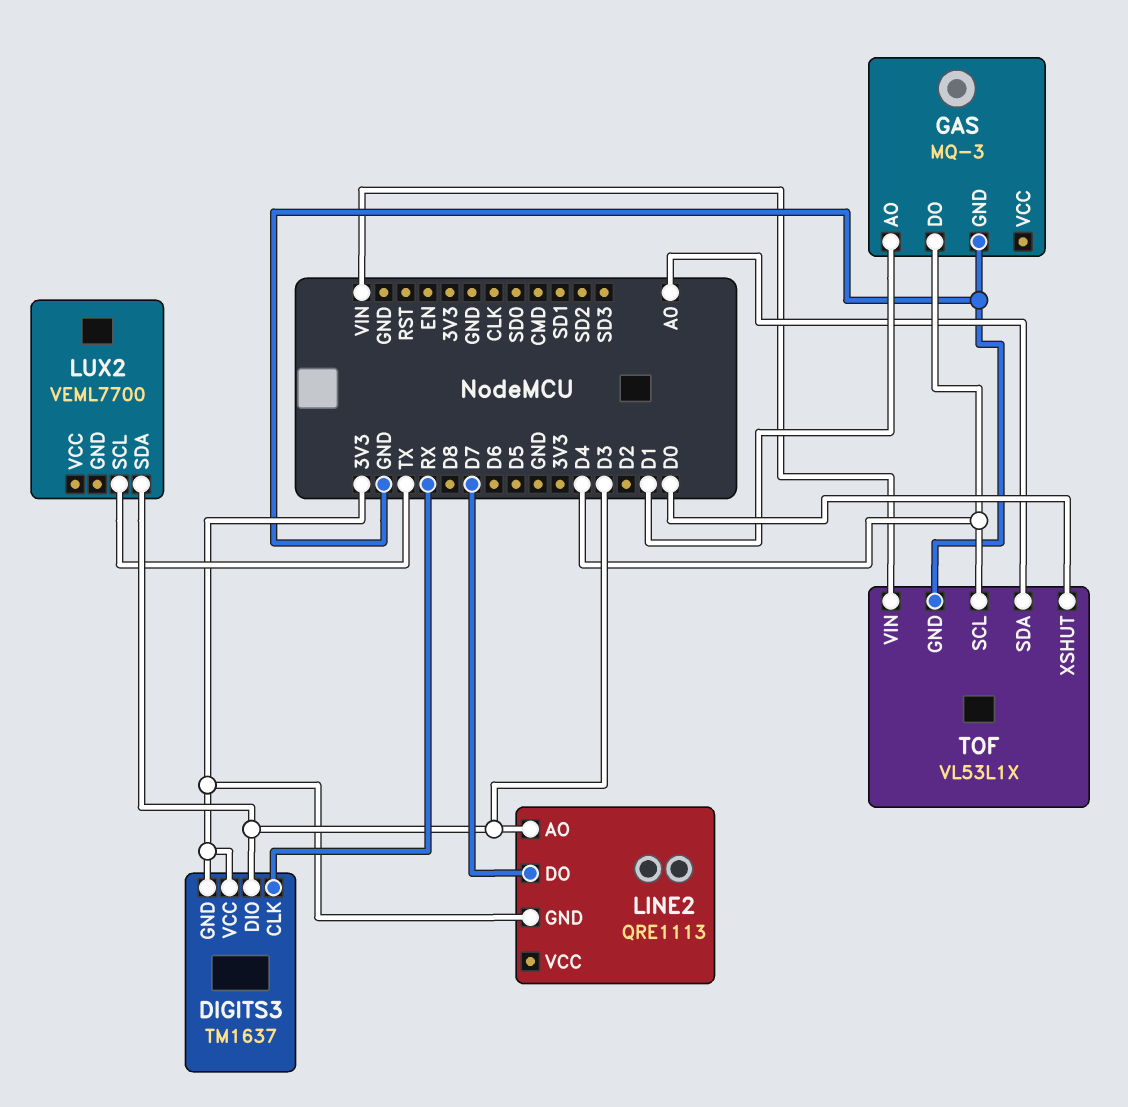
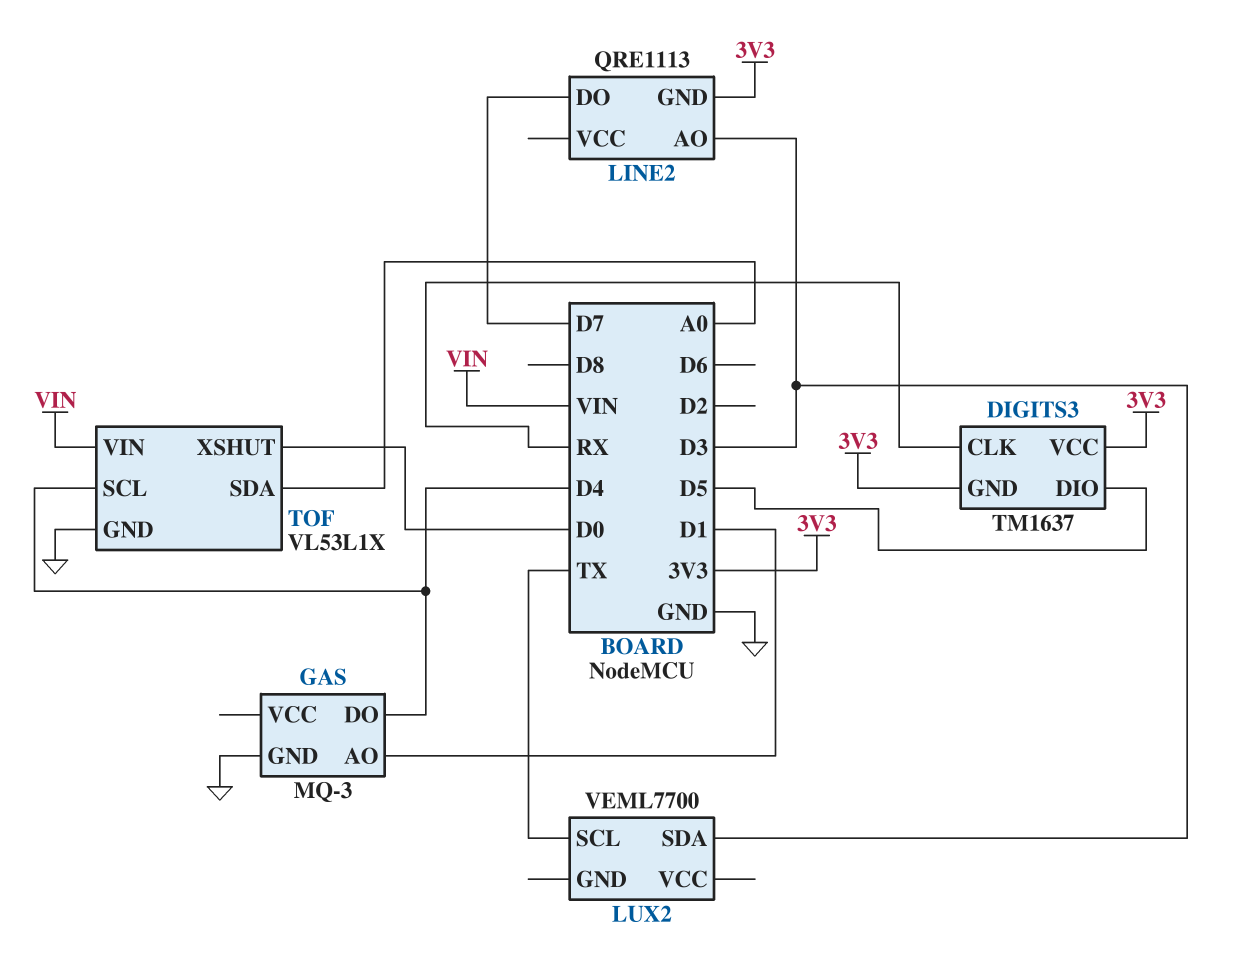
DIGITS3 pin DIO: D3 -> D5

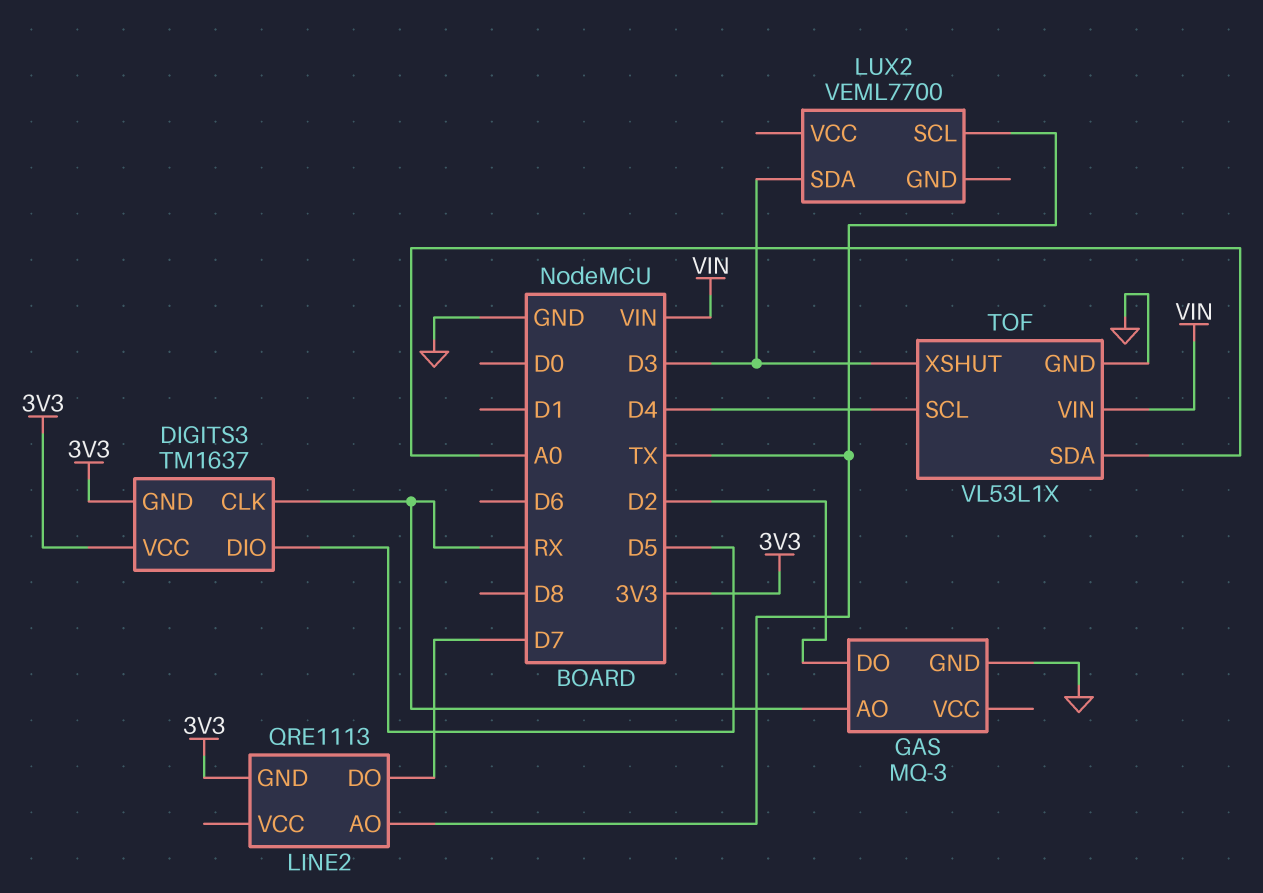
GAS pin AO: D1 -> RX
GAS pin DO: D4 -> D2
LINE2 pin AO: D3 -> TX
TOF pin XSHUT: D0 -> D3

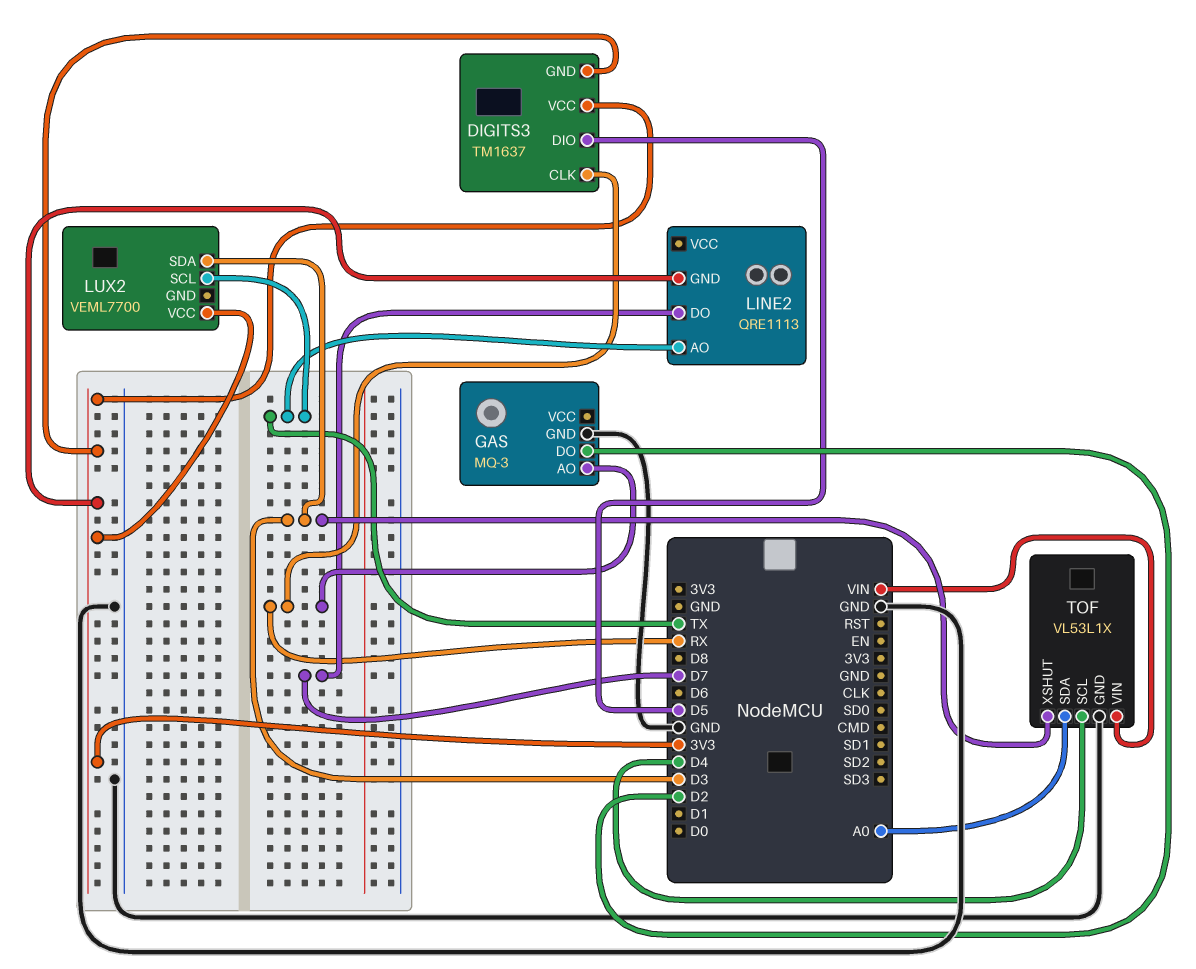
LUX2 pin VCC: none -> 3V3

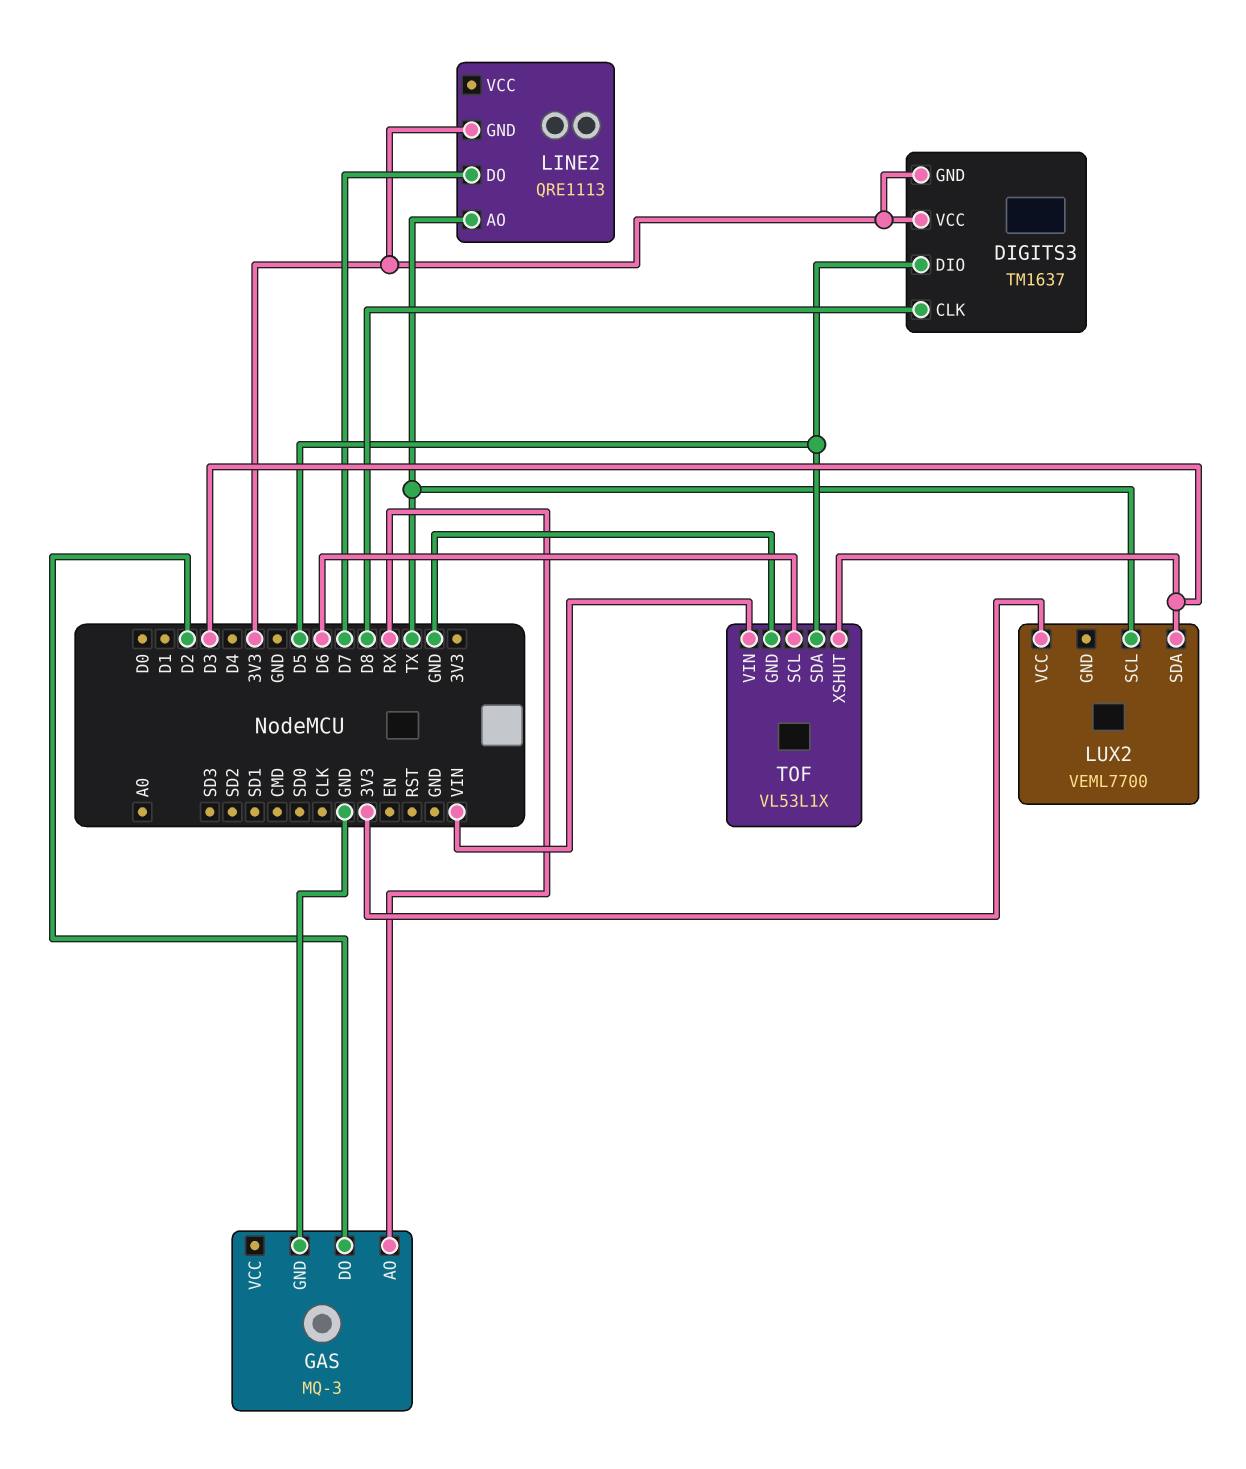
DIGITS3 pin CLK: RX -> D8
TOF pin SCL: D4 -> D6
TOF pin SDA: A0 -> D5

